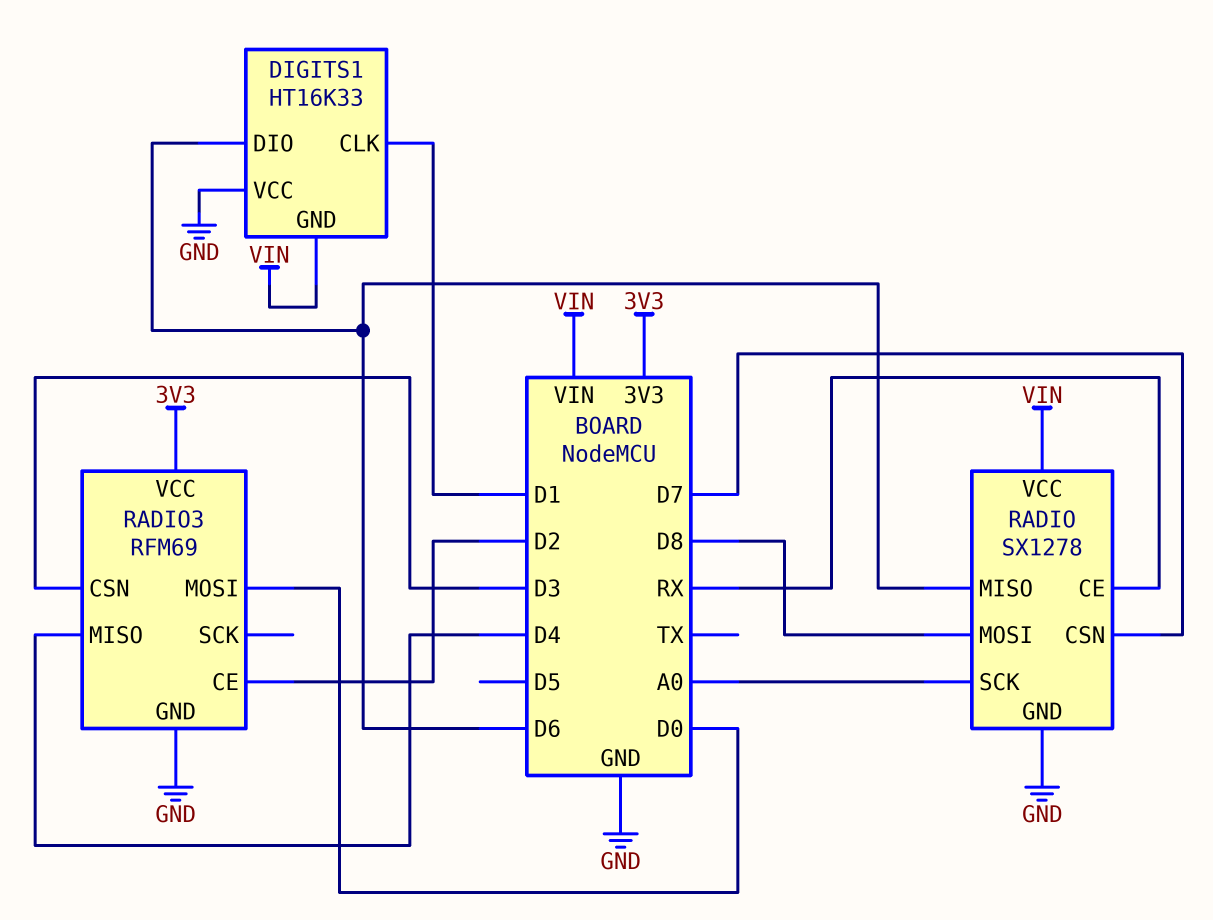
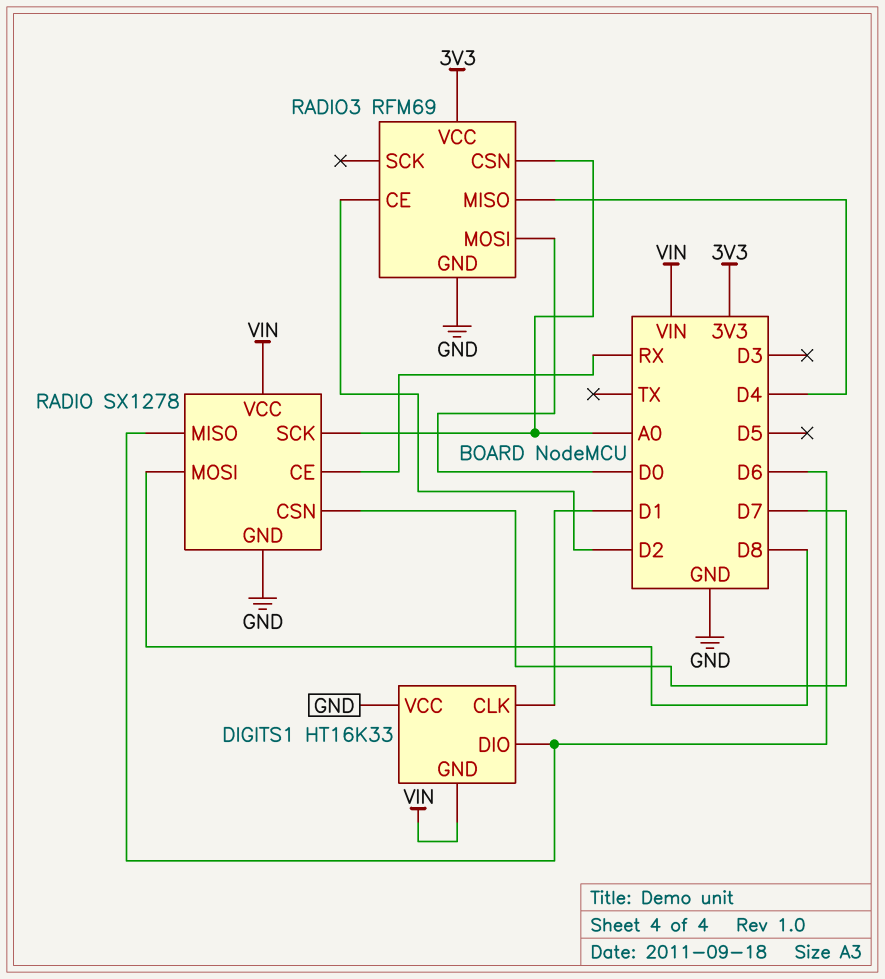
RADIO3 pin CSN: D3 -> A0

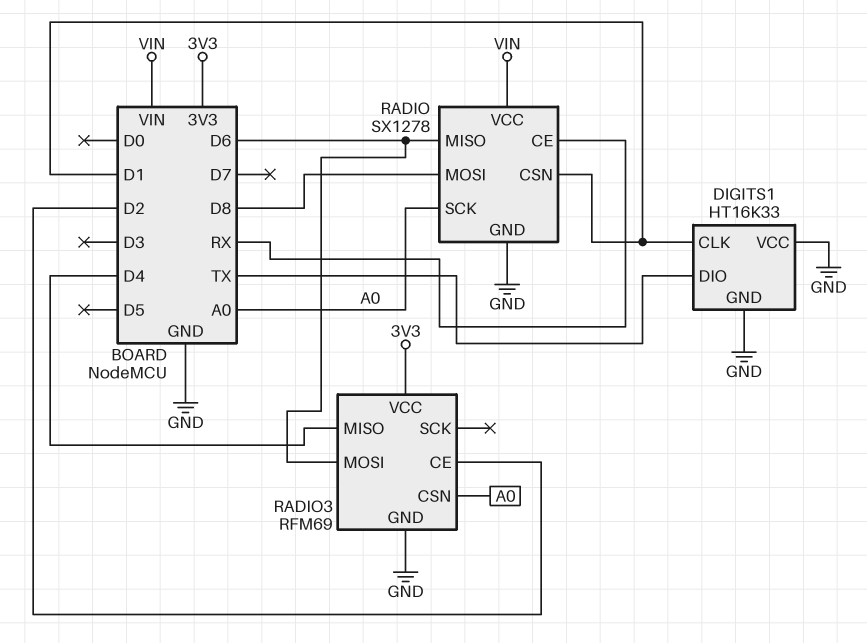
DIGITS1 pin DIO: D6 -> TX
DIGITS1 pin GND: VIN -> GND
RADIO pin CSN: D7 -> D1
RADIO3 pin MOSI: D0 -> D6

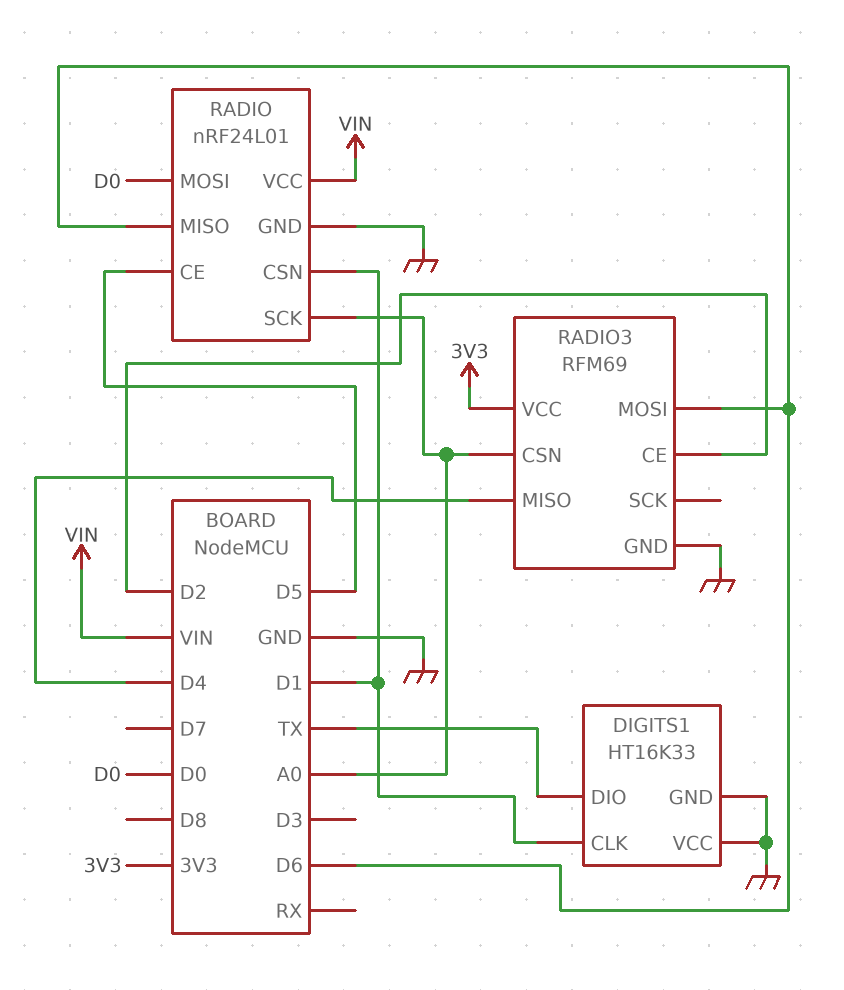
RADIO: SX1278 -> nRF24L01
RADIO pin CE: RX -> D5
RADIO pin MOSI: D8 -> D0

